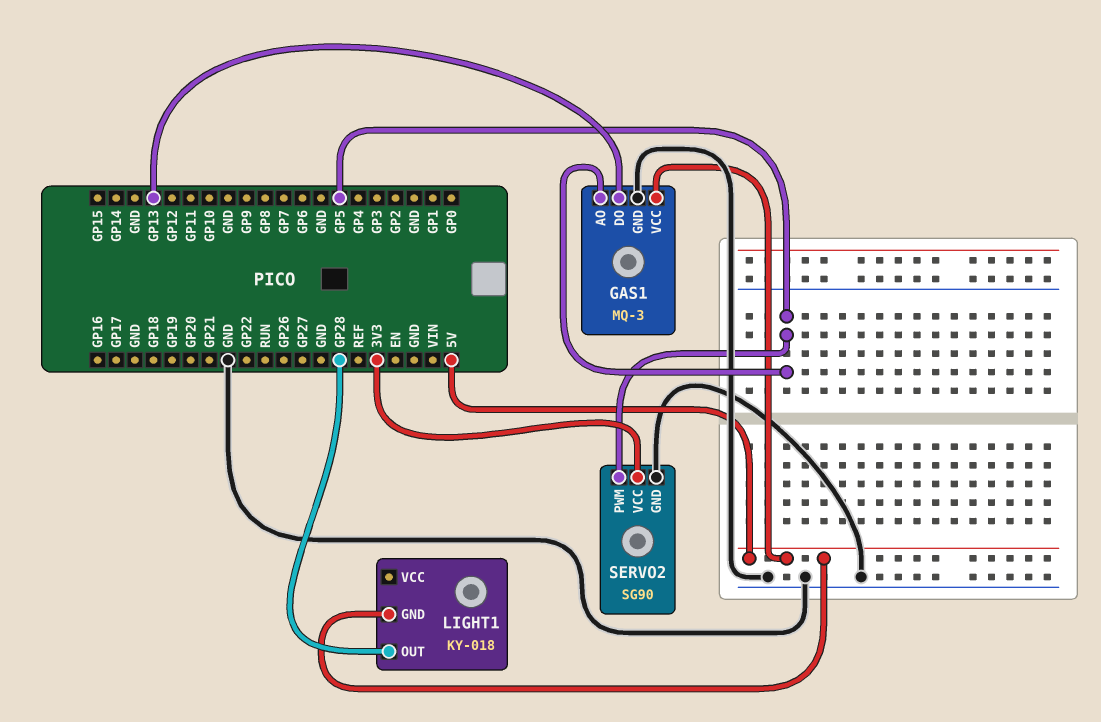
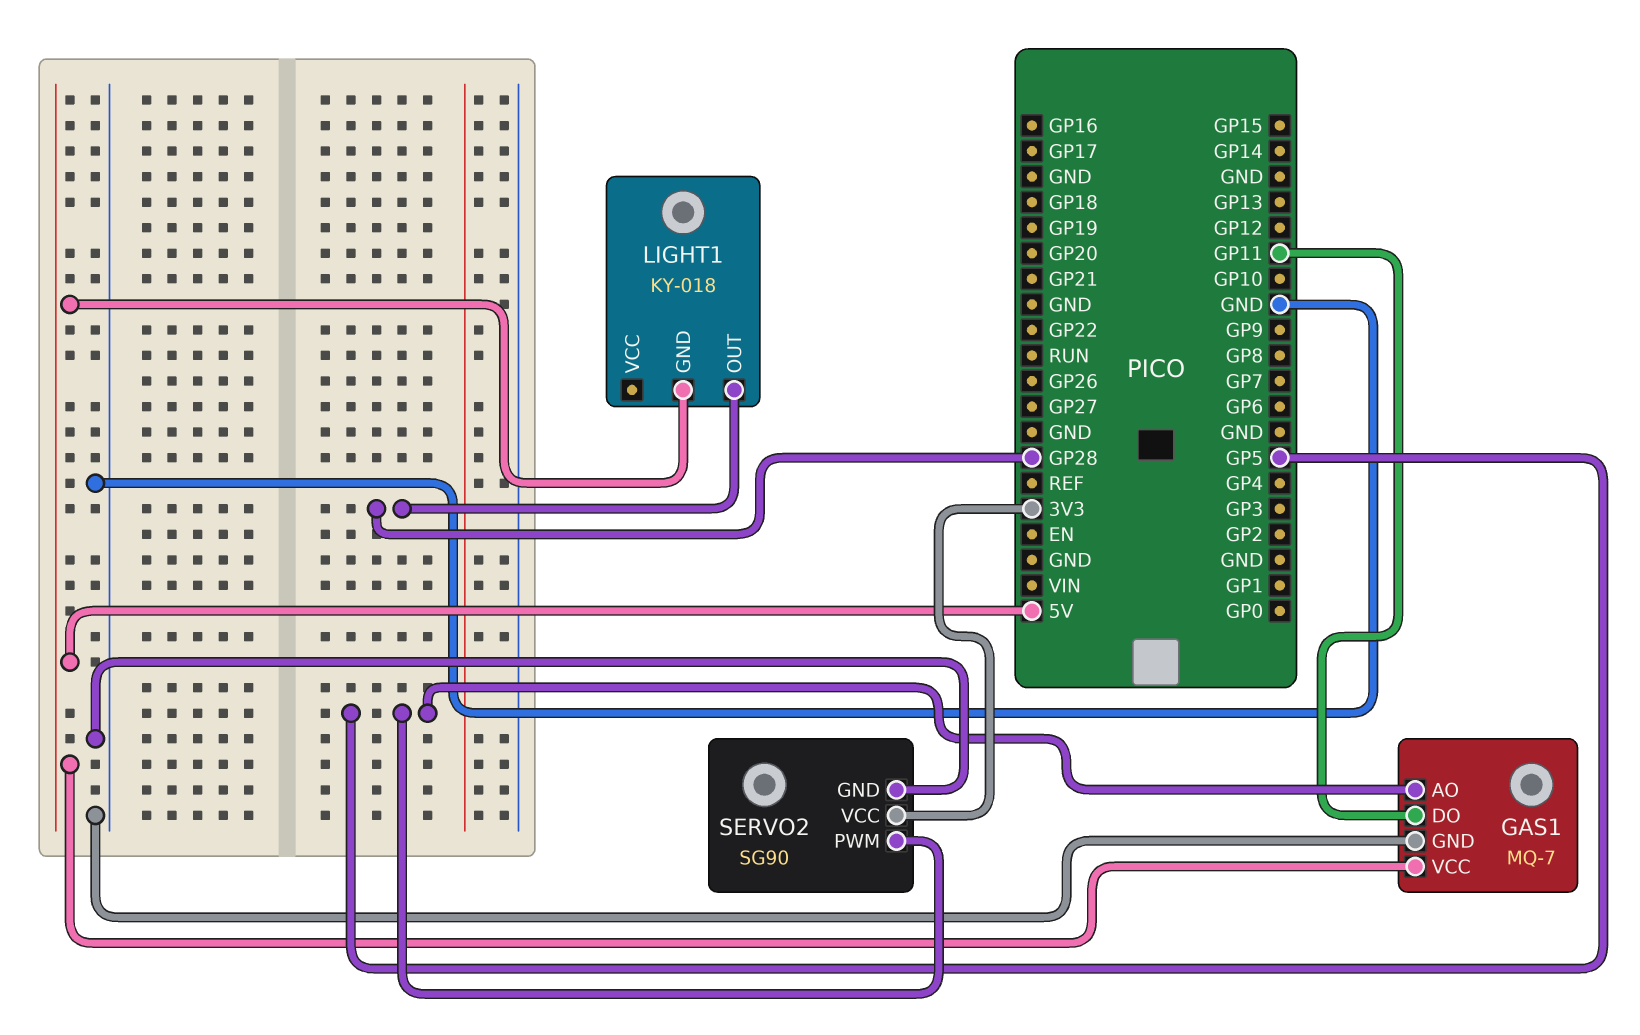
GAS1: MQ-3 -> MQ-7
GAS1 pin DO: GP13 -> GP11

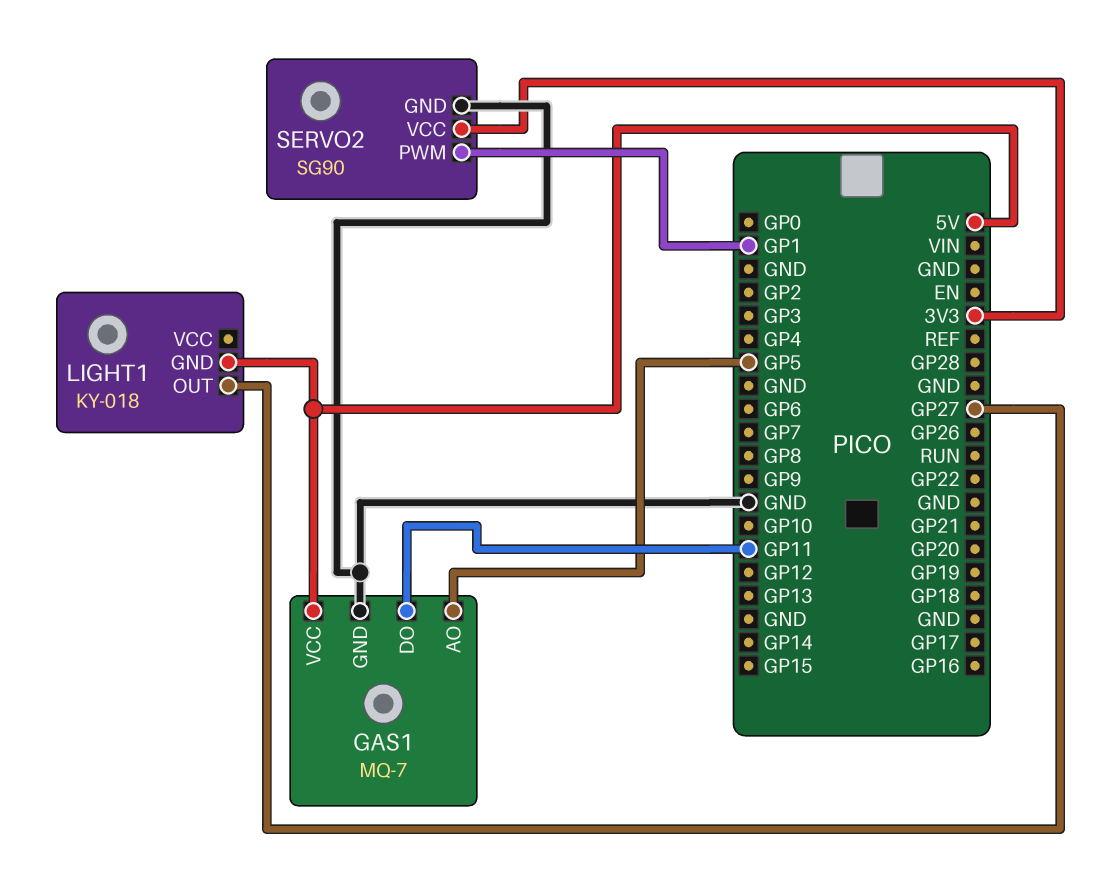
LIGHT1 pin OUT: GP28 -> GP27
SERVO2 pin PWM: GP5 -> GP1

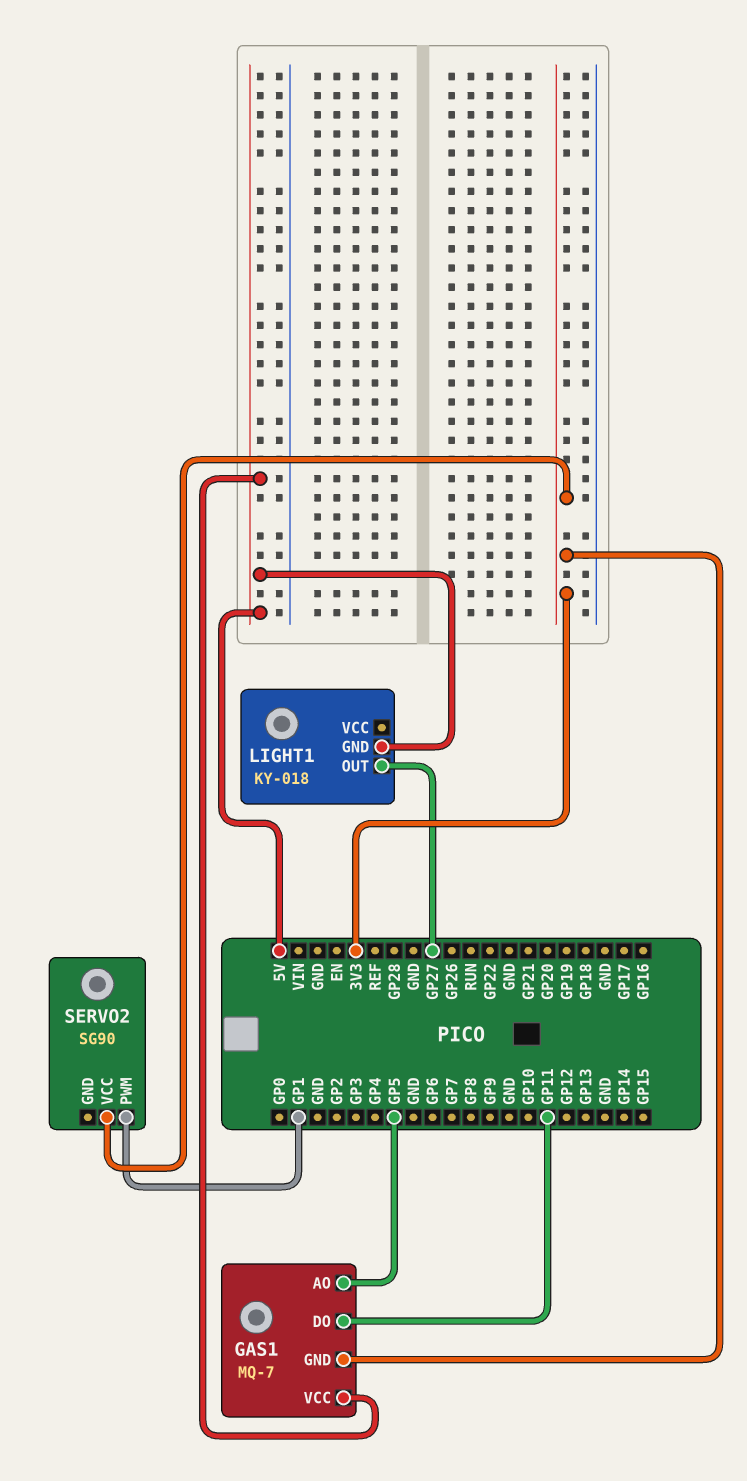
GAS1 pin GND: GND -> 3V3
SERVO2 pin GND: GND -> none

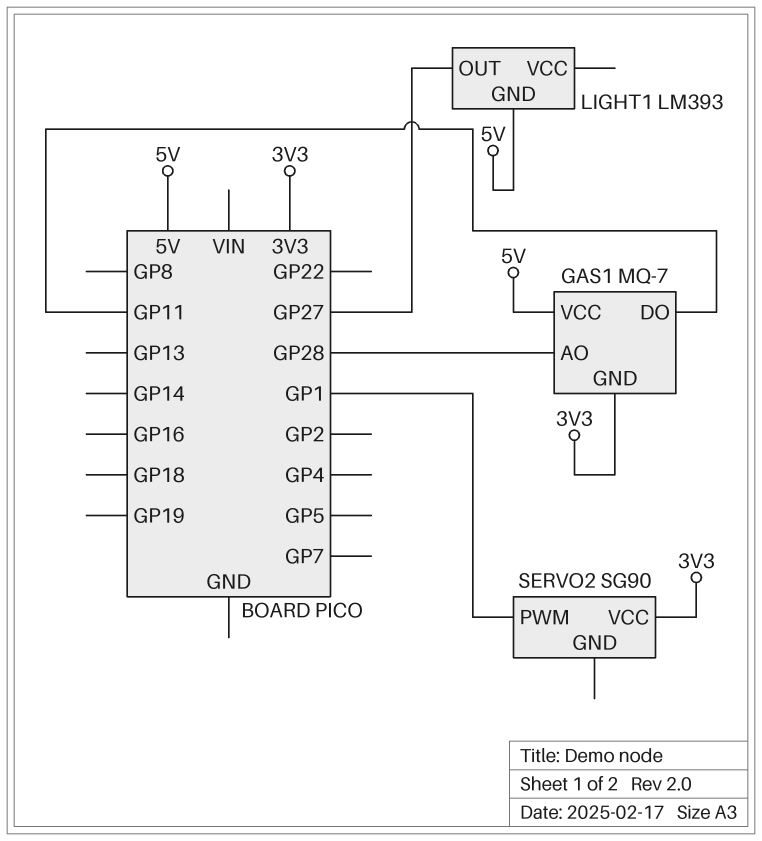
GAS1 pin AO: GP5 -> GP28
LIGHT1: KY-018 -> LM393

